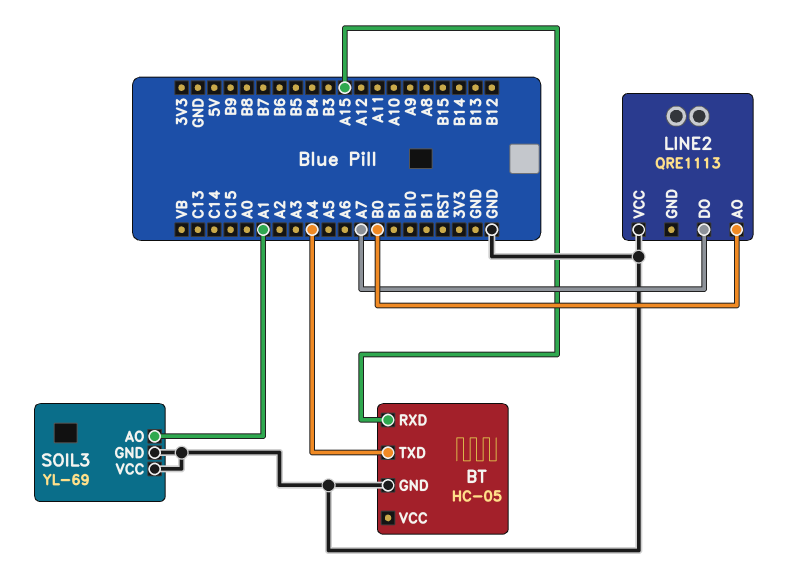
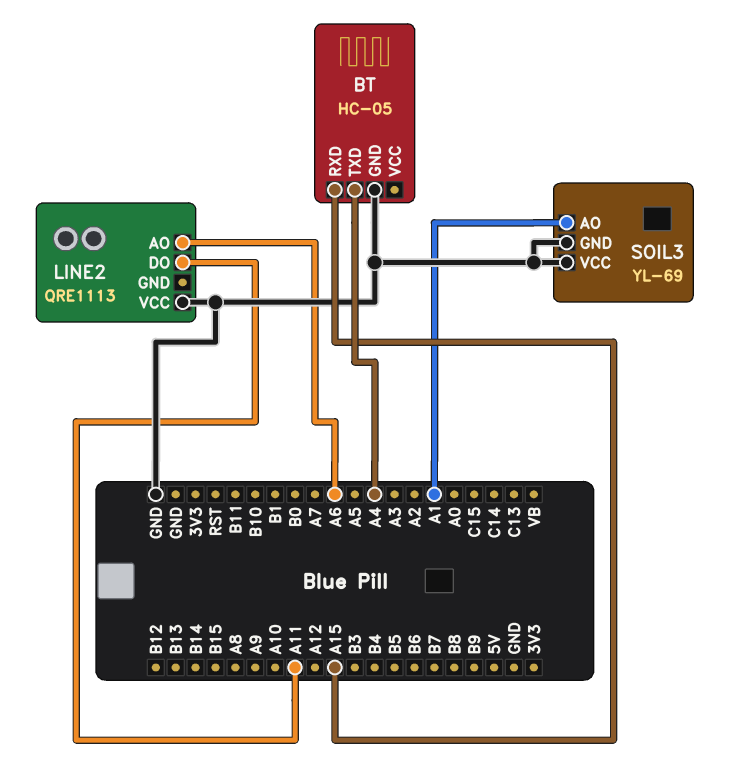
LINE2 pin AO: B0 -> A6
LINE2 pin DO: A7 -> A11

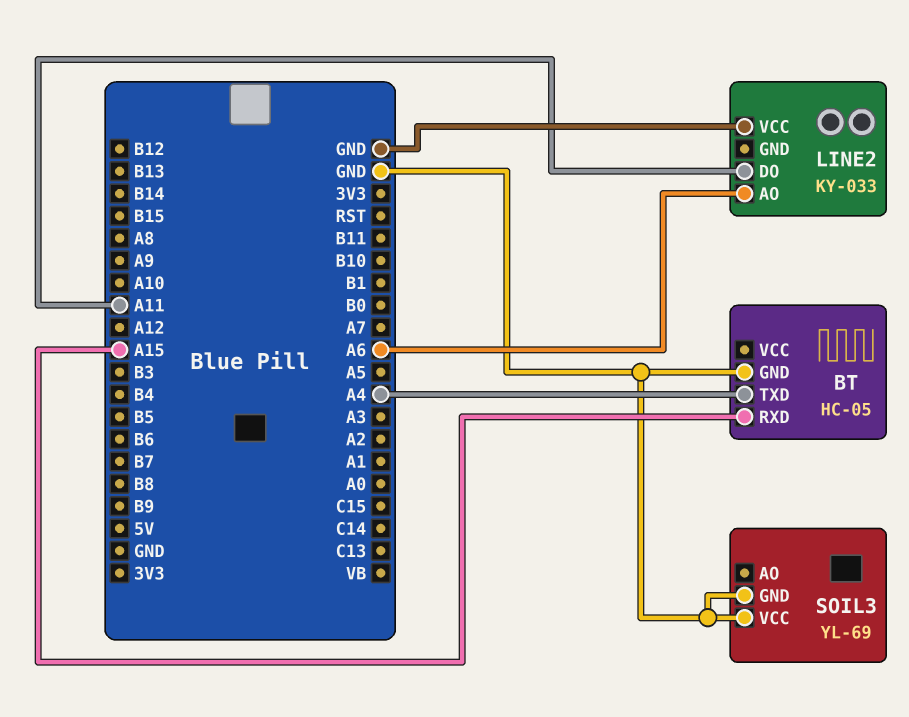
LINE2: QRE1113 -> KY-033
SOIL3 pin AO: A1 -> none

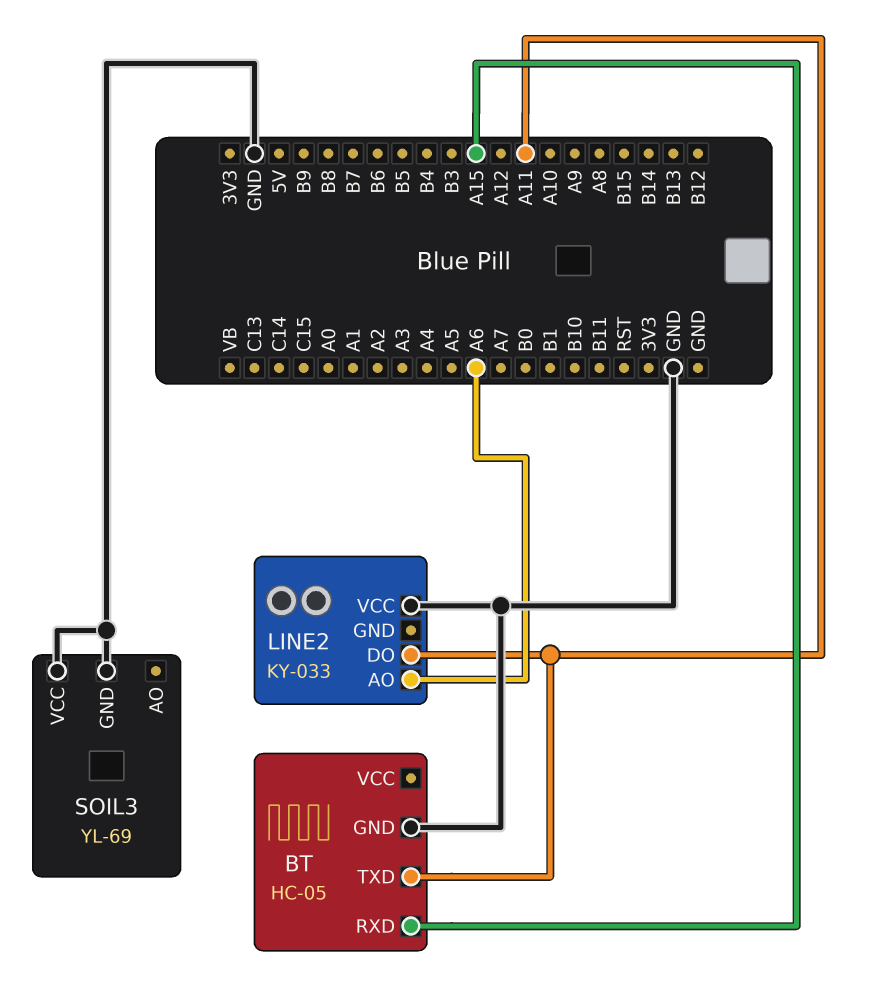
BT pin TXD: A4 -> A11

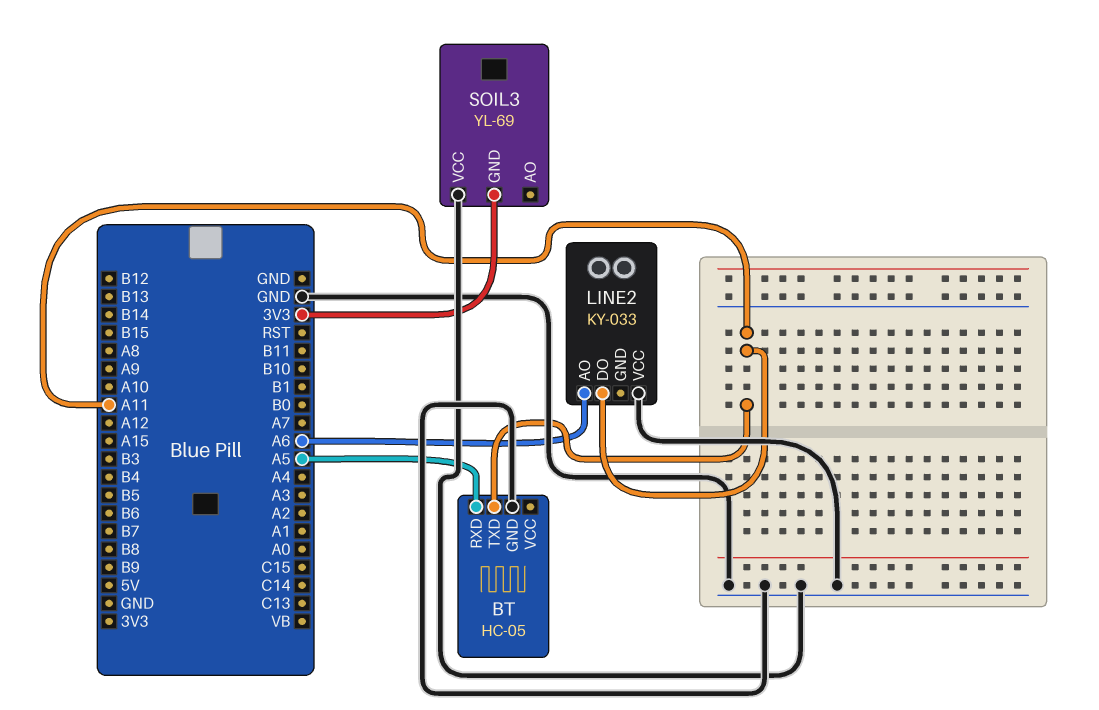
BT pin RXD: A15 -> A5
SOIL3 pin GND: GND -> 3V3

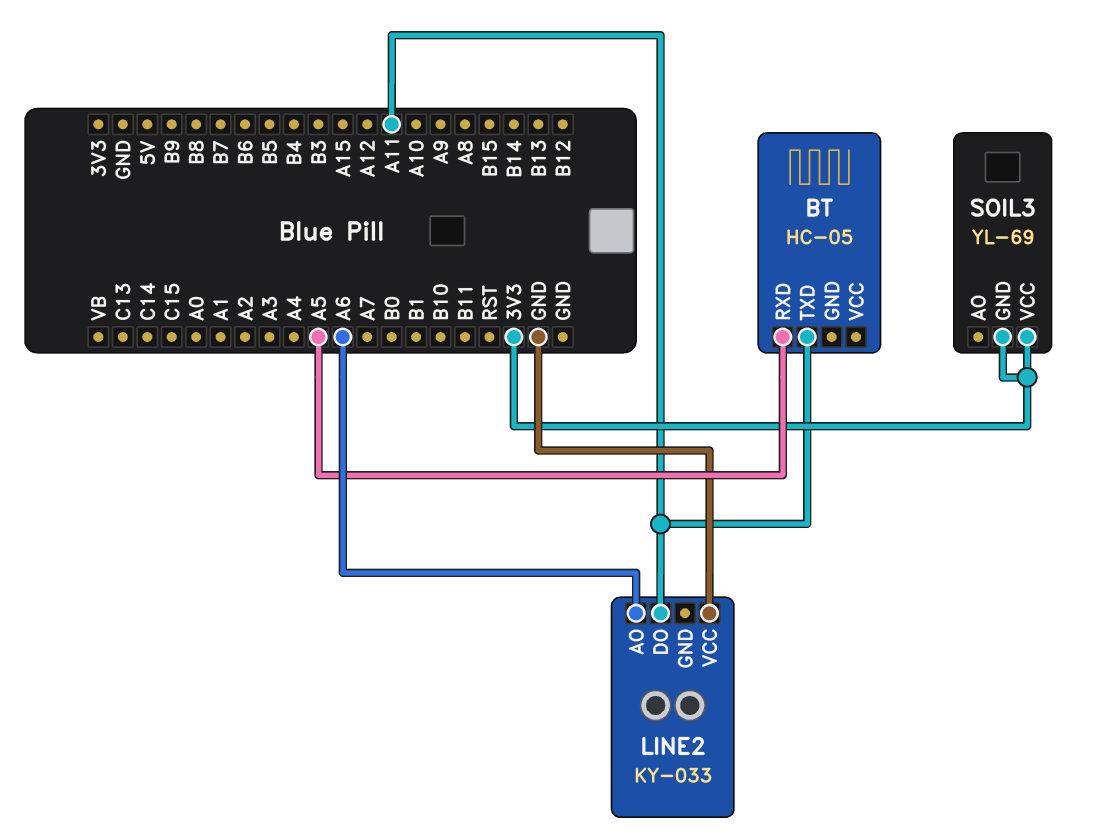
BT pin GND: GND -> none
SOIL3 pin VCC: GND -> 3V3

